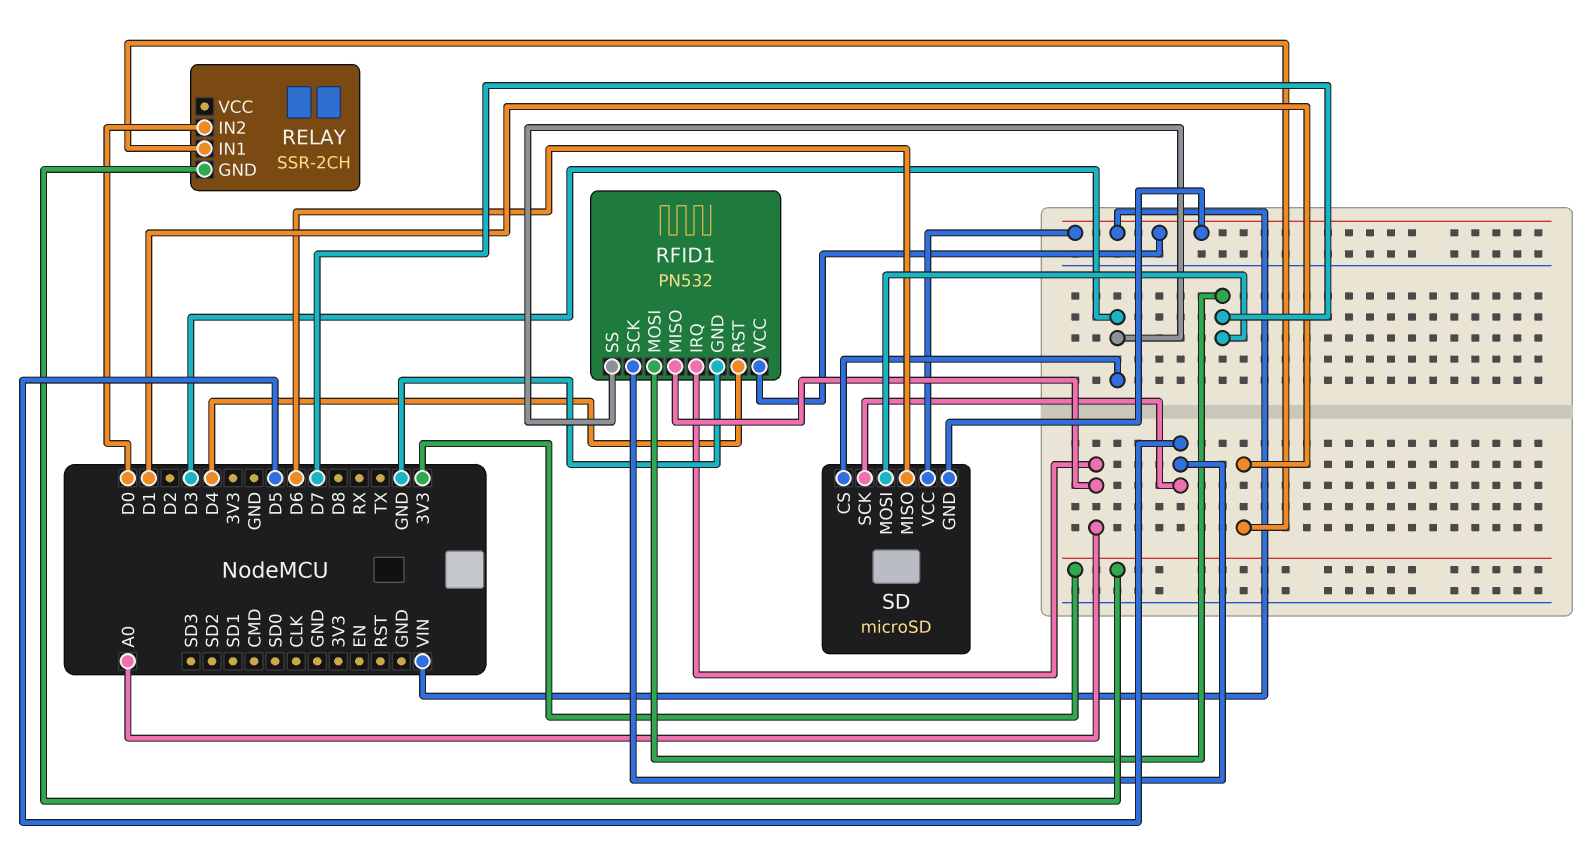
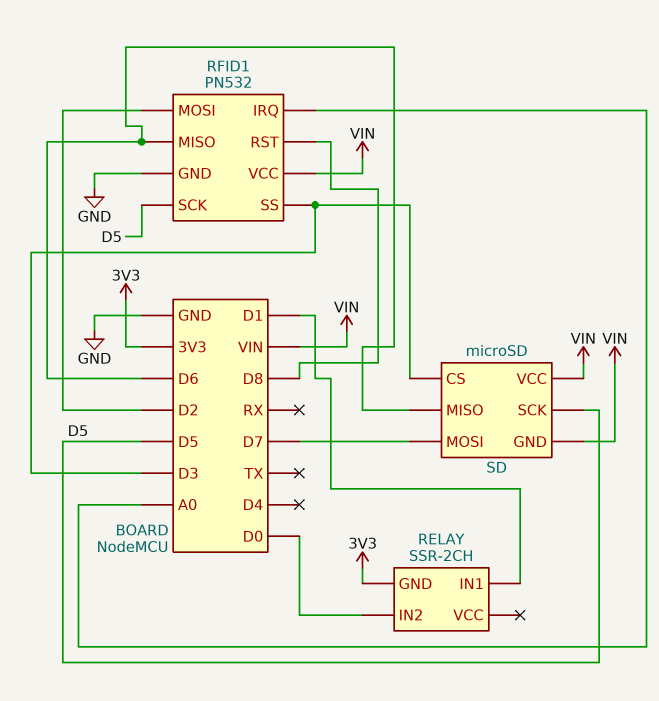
RFID1 pin MISO: A0 -> D6
RFID1 pin MOSI: D7 -> D2
RFID1 pin RST: D4 -> D8

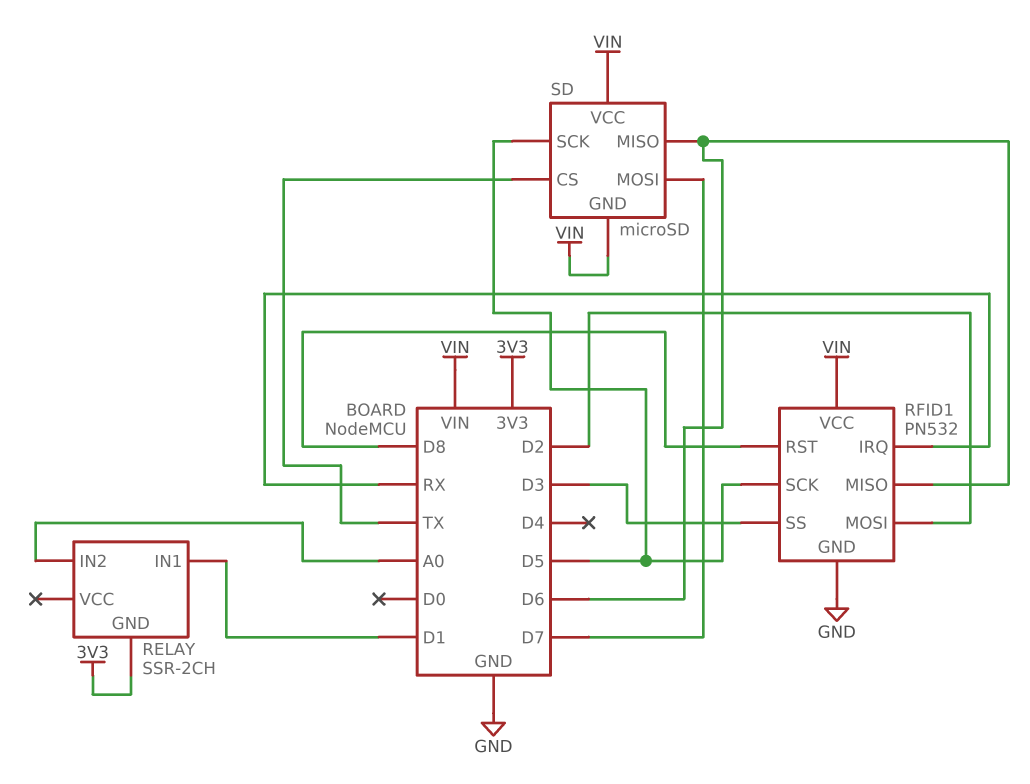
RELAY pin IN2: D0 -> A0
RFID1 pin IRQ: A0 -> RX
SD pin CS: D3 -> TX

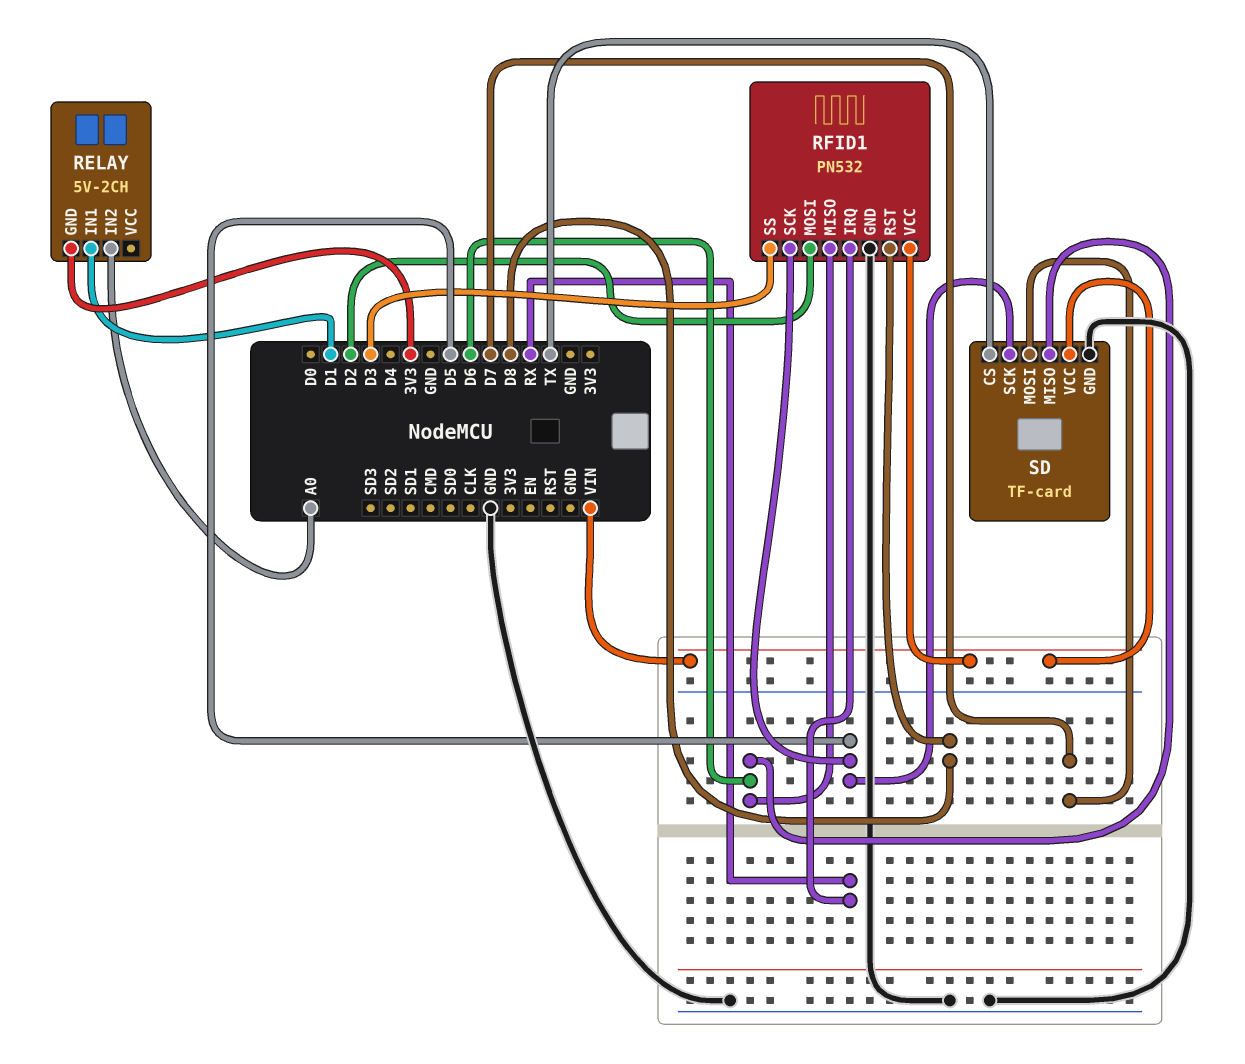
RELAY: SSR-2CH -> 5V-2CH
SD: microSD -> TF-card
SD pin GND: VIN -> GND

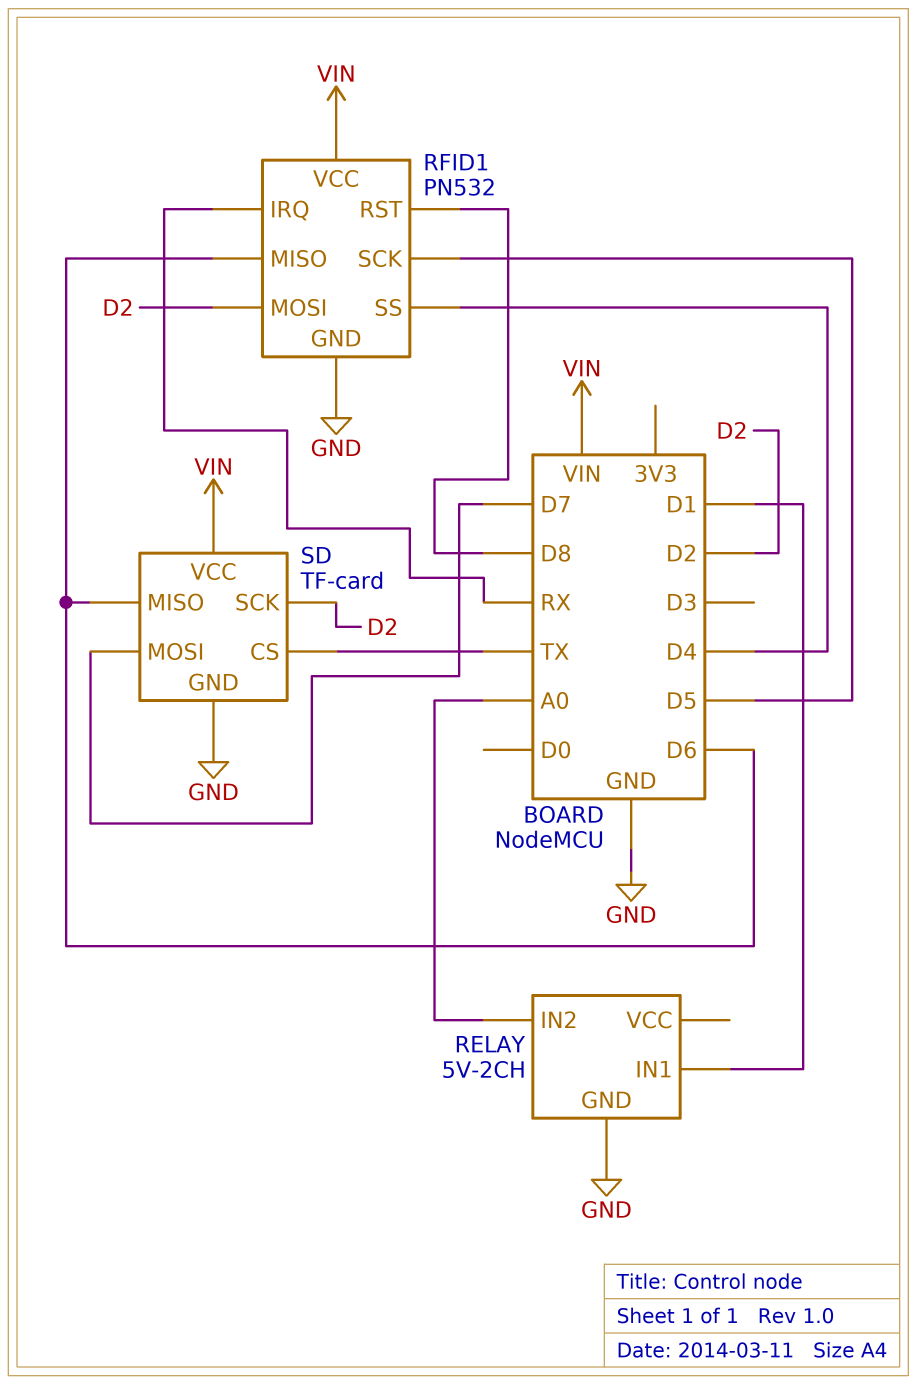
RELAY pin GND: 3V3 -> GND
RFID1 pin SS: D3 -> D4
SD pin SCK: D5 -> D2

